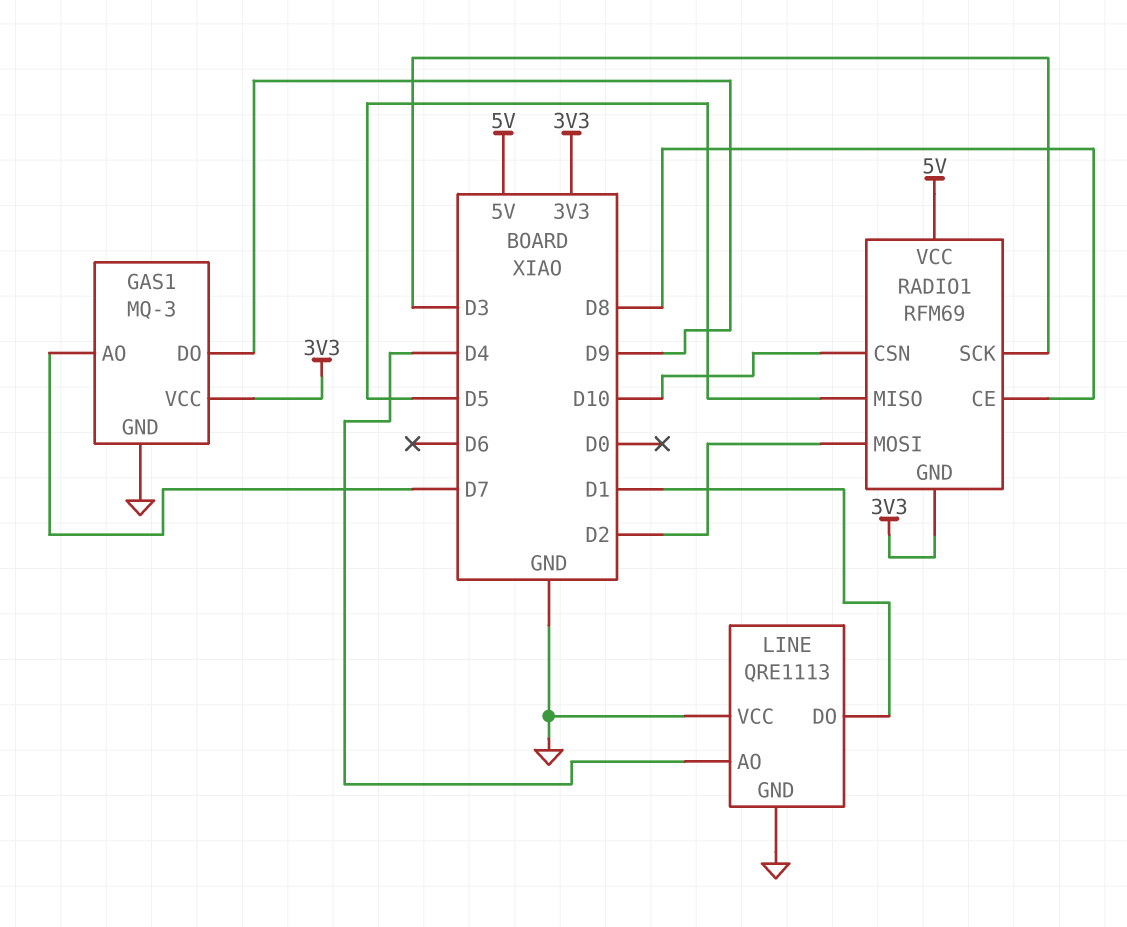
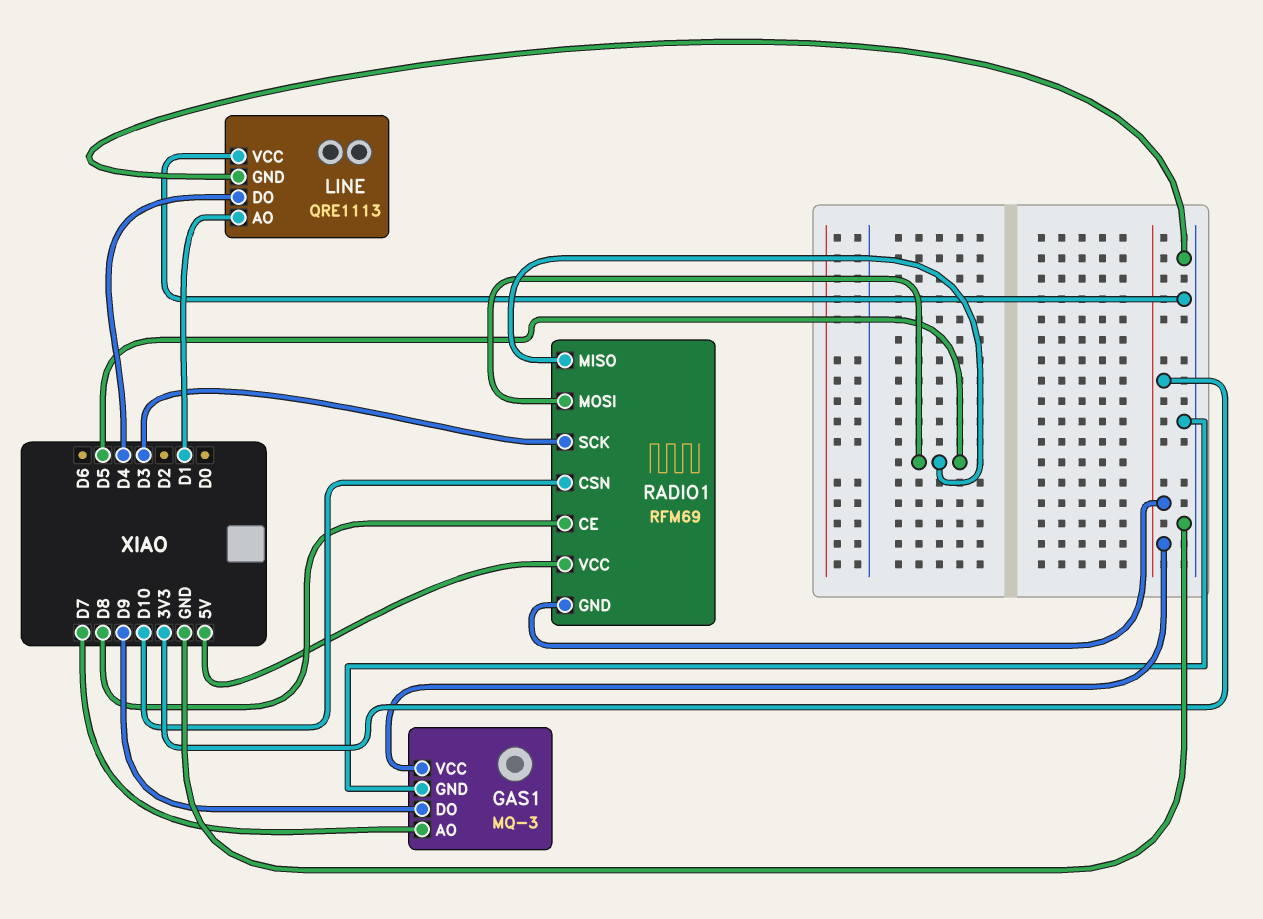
LINE pin AO: D4 -> D1
LINE pin DO: D1 -> D4
RADIO1 pin MOSI: D2 -> D5

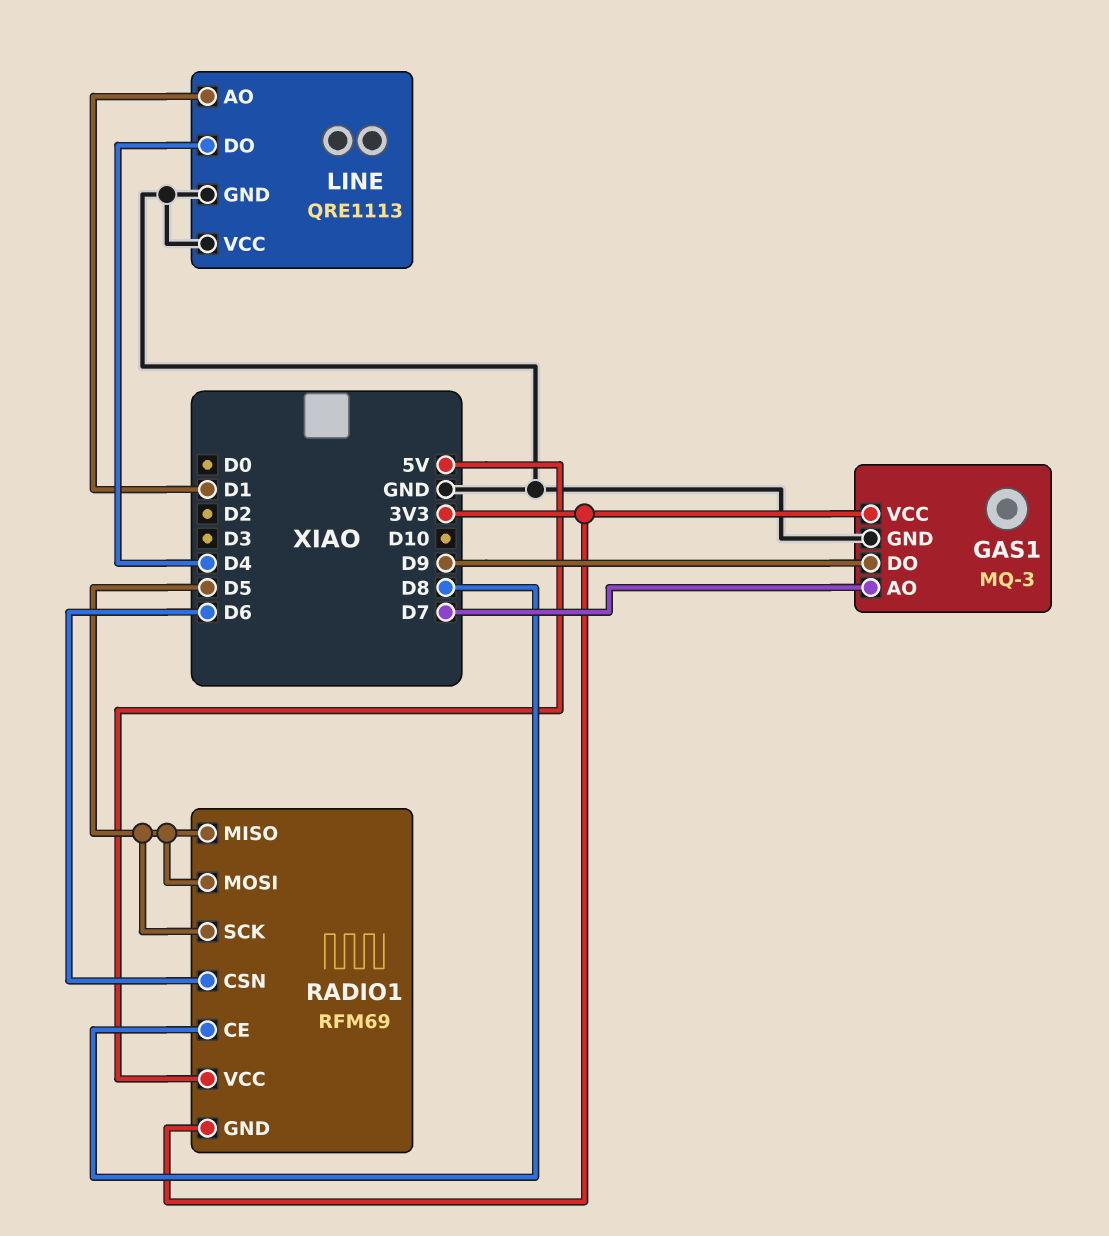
RADIO1 pin CSN: D10 -> D6
RADIO1 pin SCK: D3 -> D5

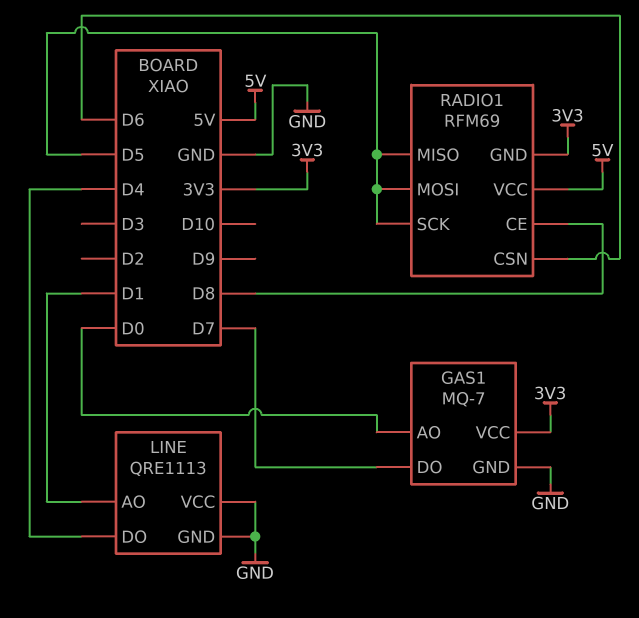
GAS1: MQ-3 -> MQ-7
GAS1 pin AO: D7 -> D0
GAS1 pin DO: D9 -> D7

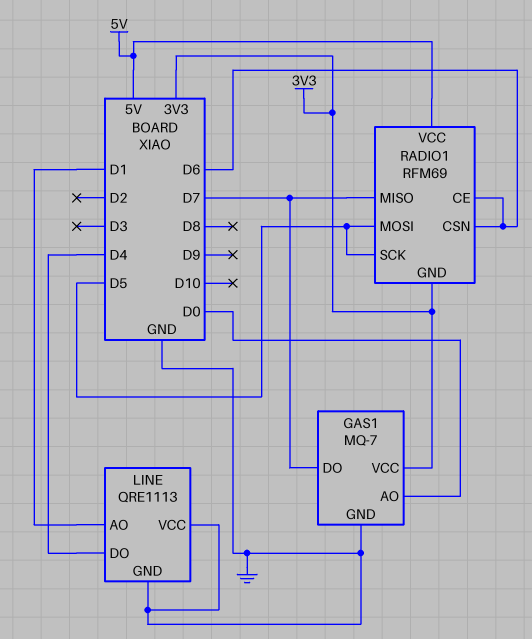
RADIO1 pin CE: D8 -> D6
RADIO1 pin MISO: D5 -> D7

